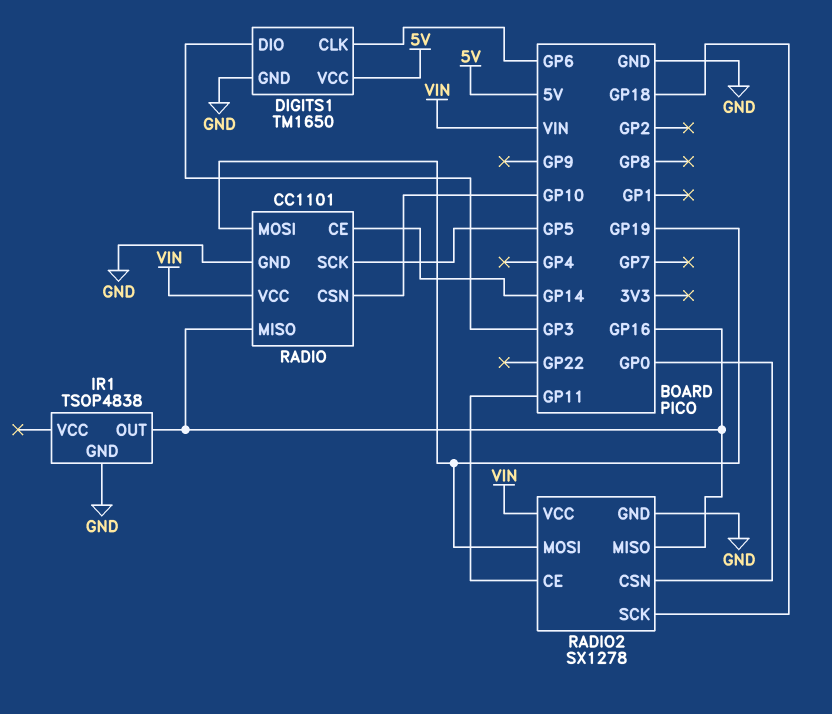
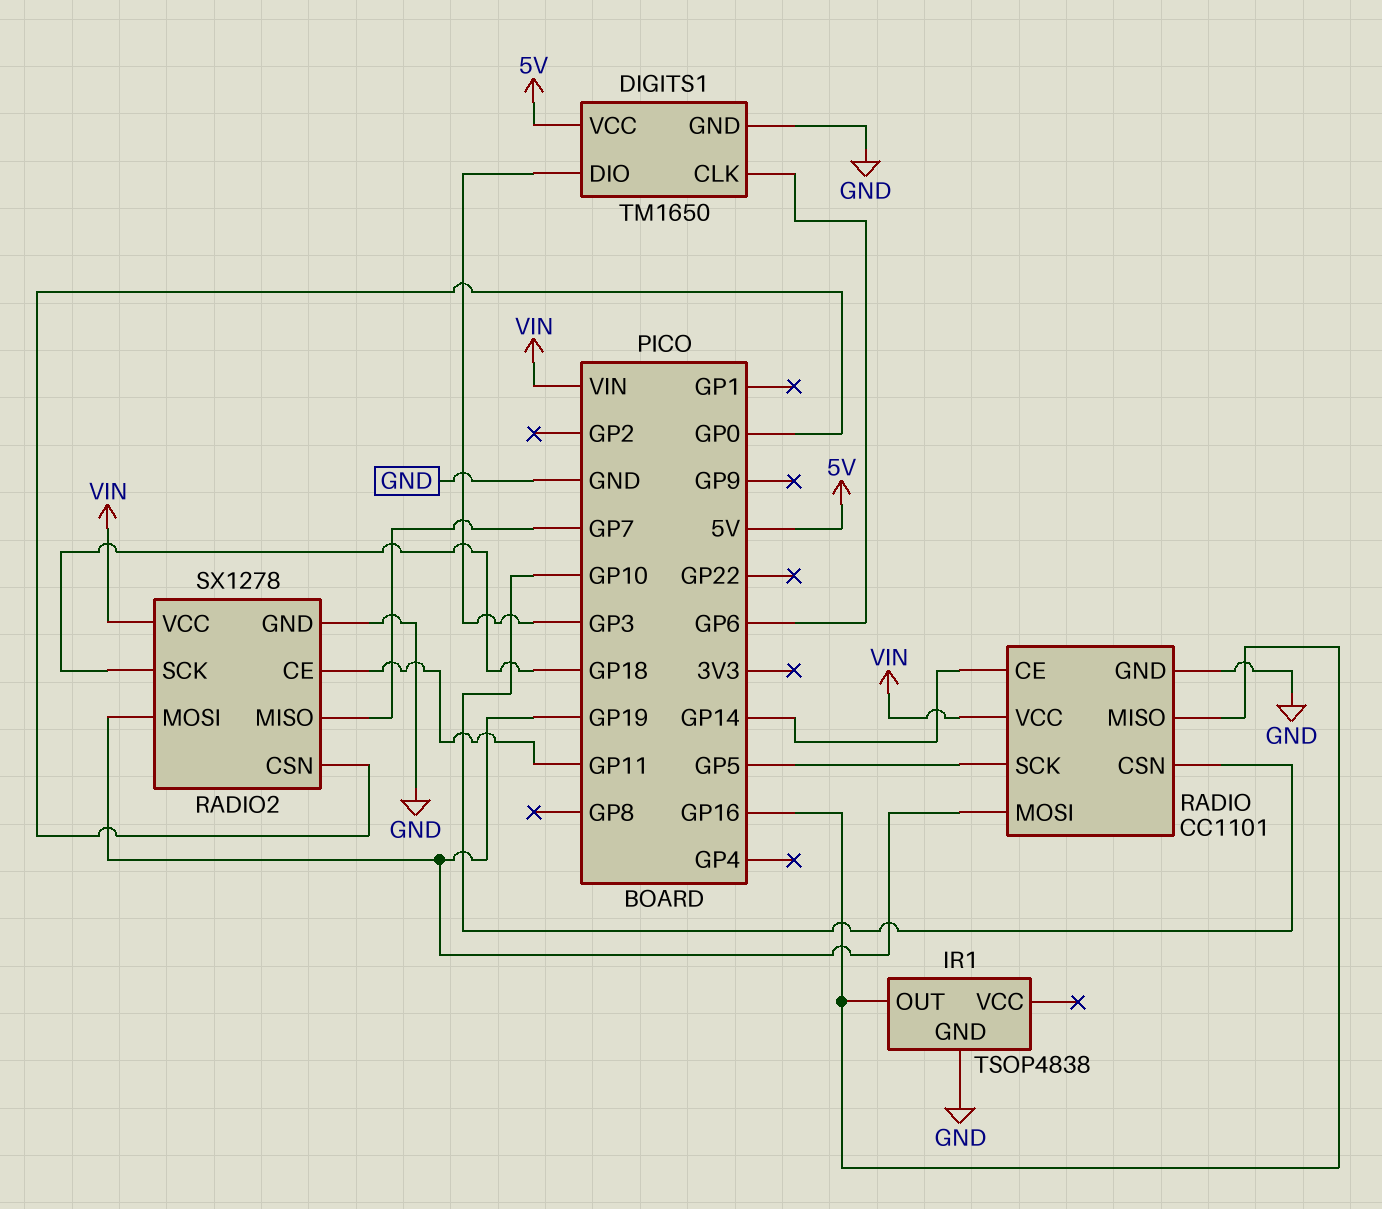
RADIO2 pin MISO: GP16 -> GP7

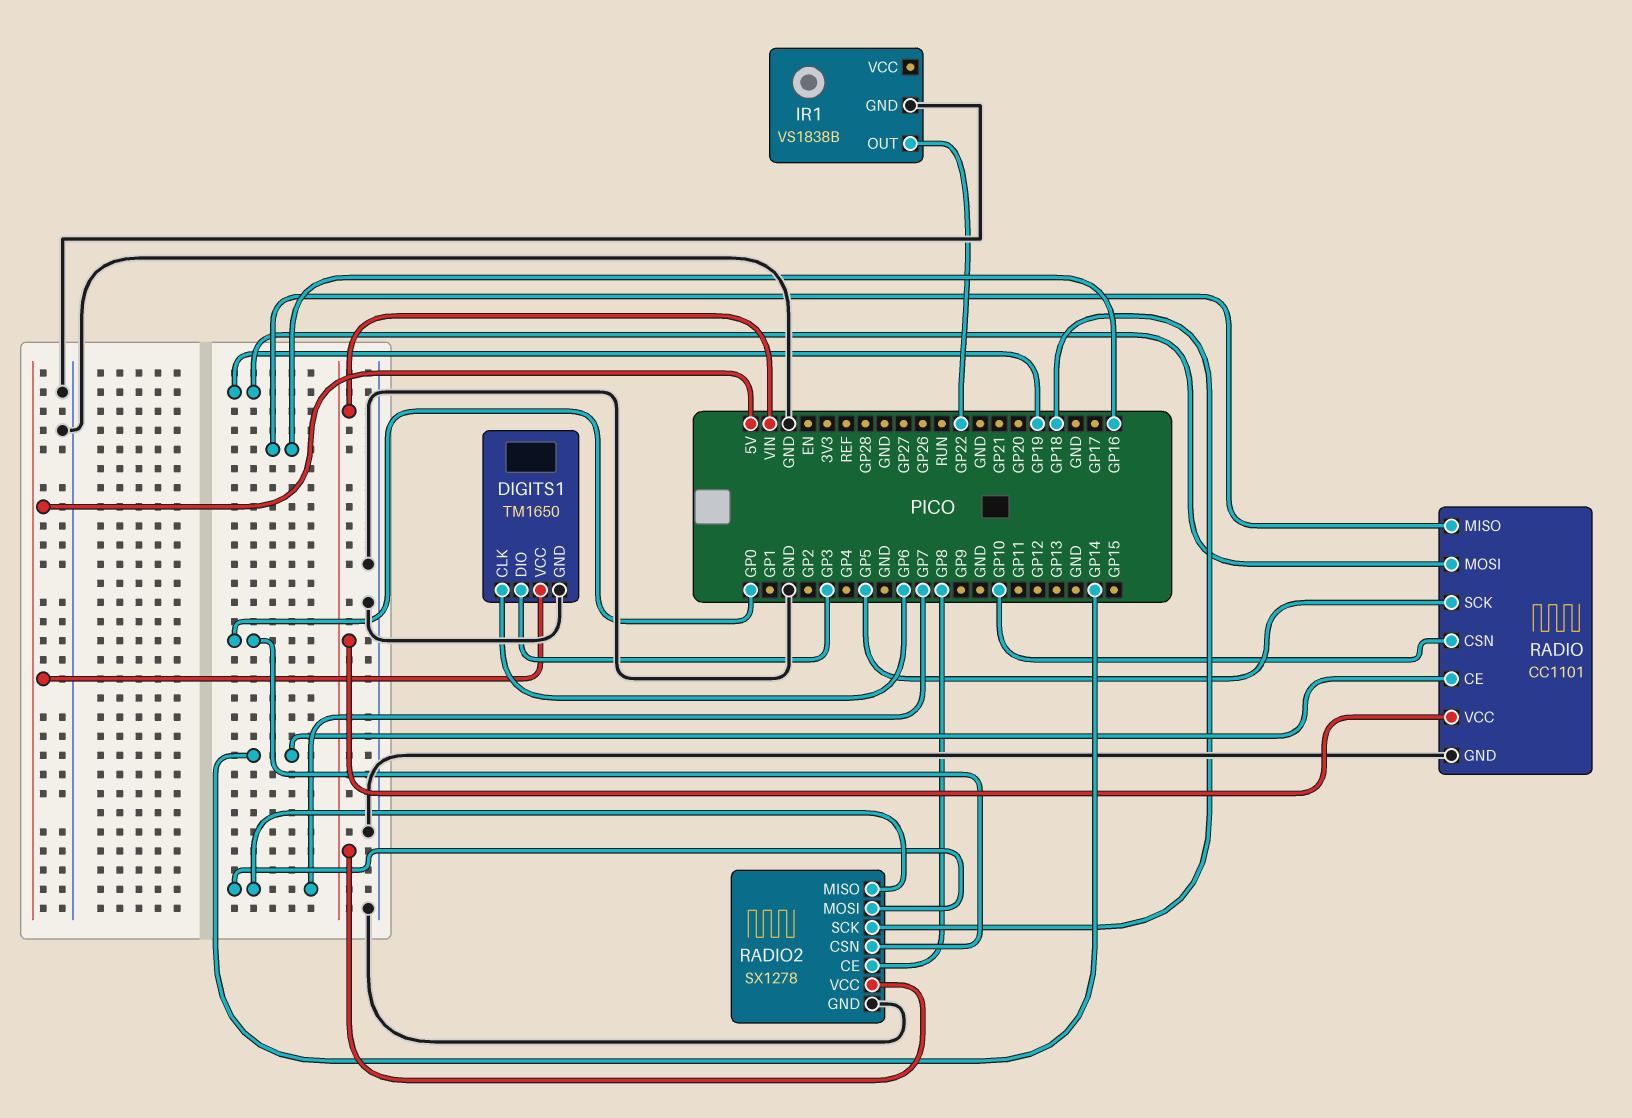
IR1: TSOP4838 -> VS1838B
IR1 pin OUT: GP16 -> GP22
RADIO2 pin CE: GP11 -> GP8
RADIO2 pin MOSI: GP19 -> GP7

